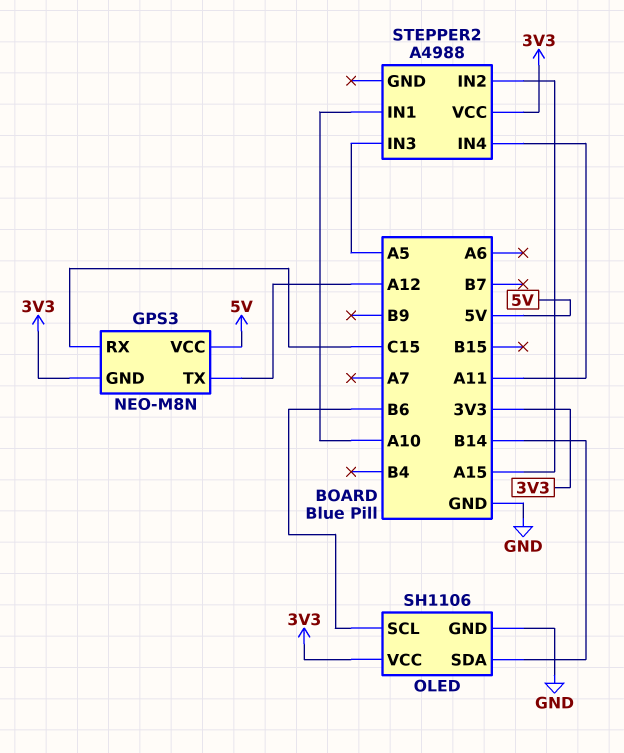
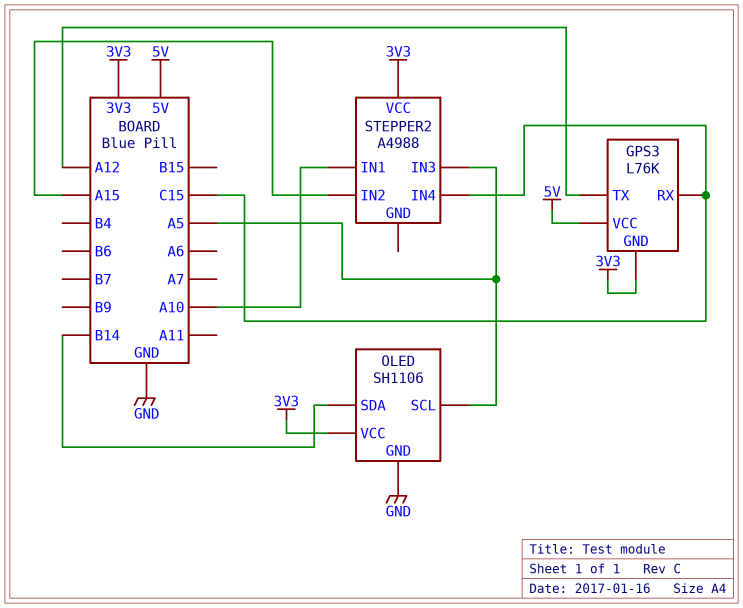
GPS3: NEO-M8N -> L76K
OLED pin SCL: B6 -> A5
STEPPER2 pin IN4: A11 -> C15

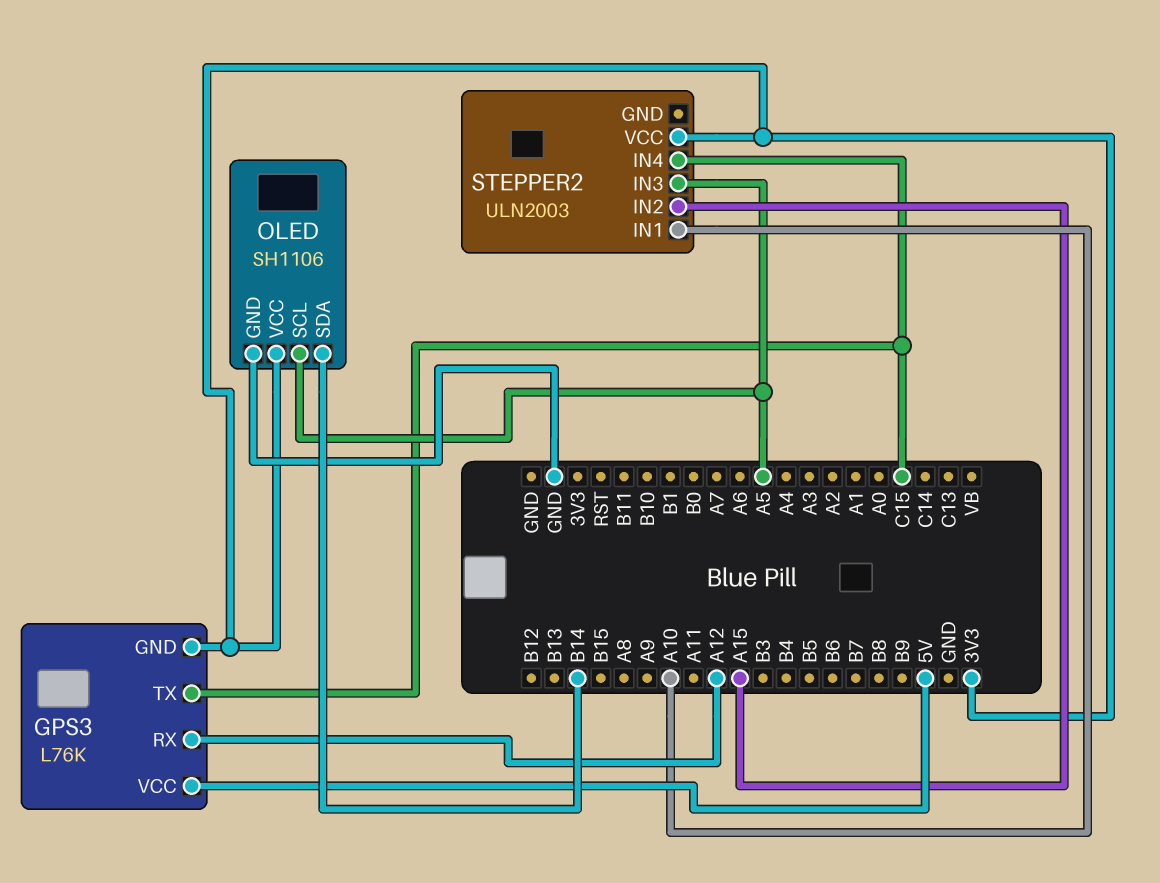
GPS3 pin RX: C15 -> A12
GPS3 pin TX: A12 -> C15
STEPPER2: A4988 -> ULN2003

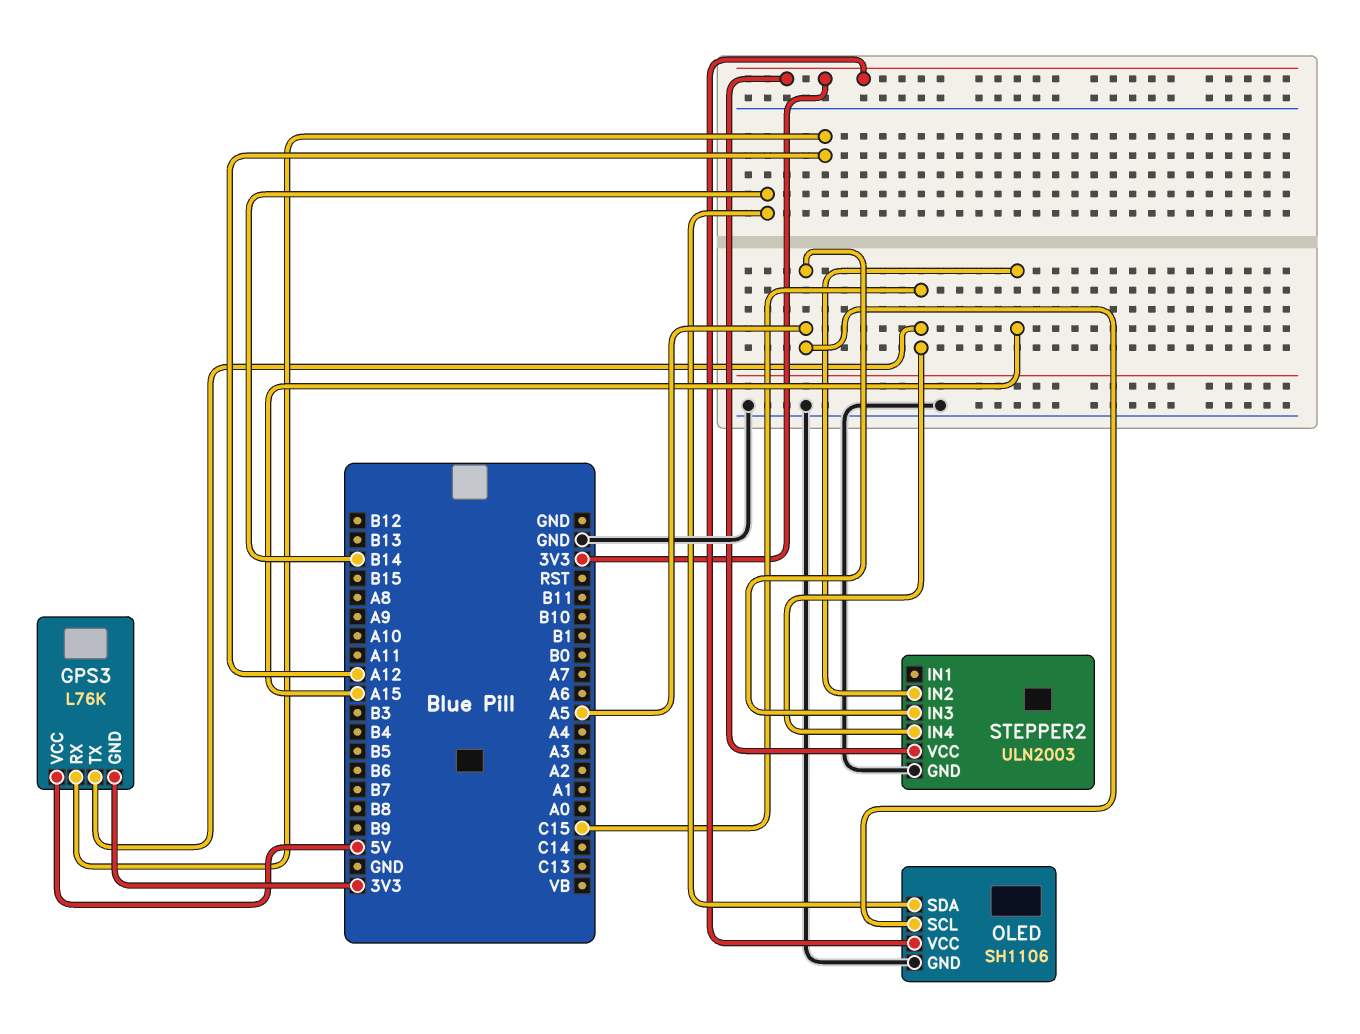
STEPPER2 pin GND: none -> GND
STEPPER2 pin IN1: A10 -> none

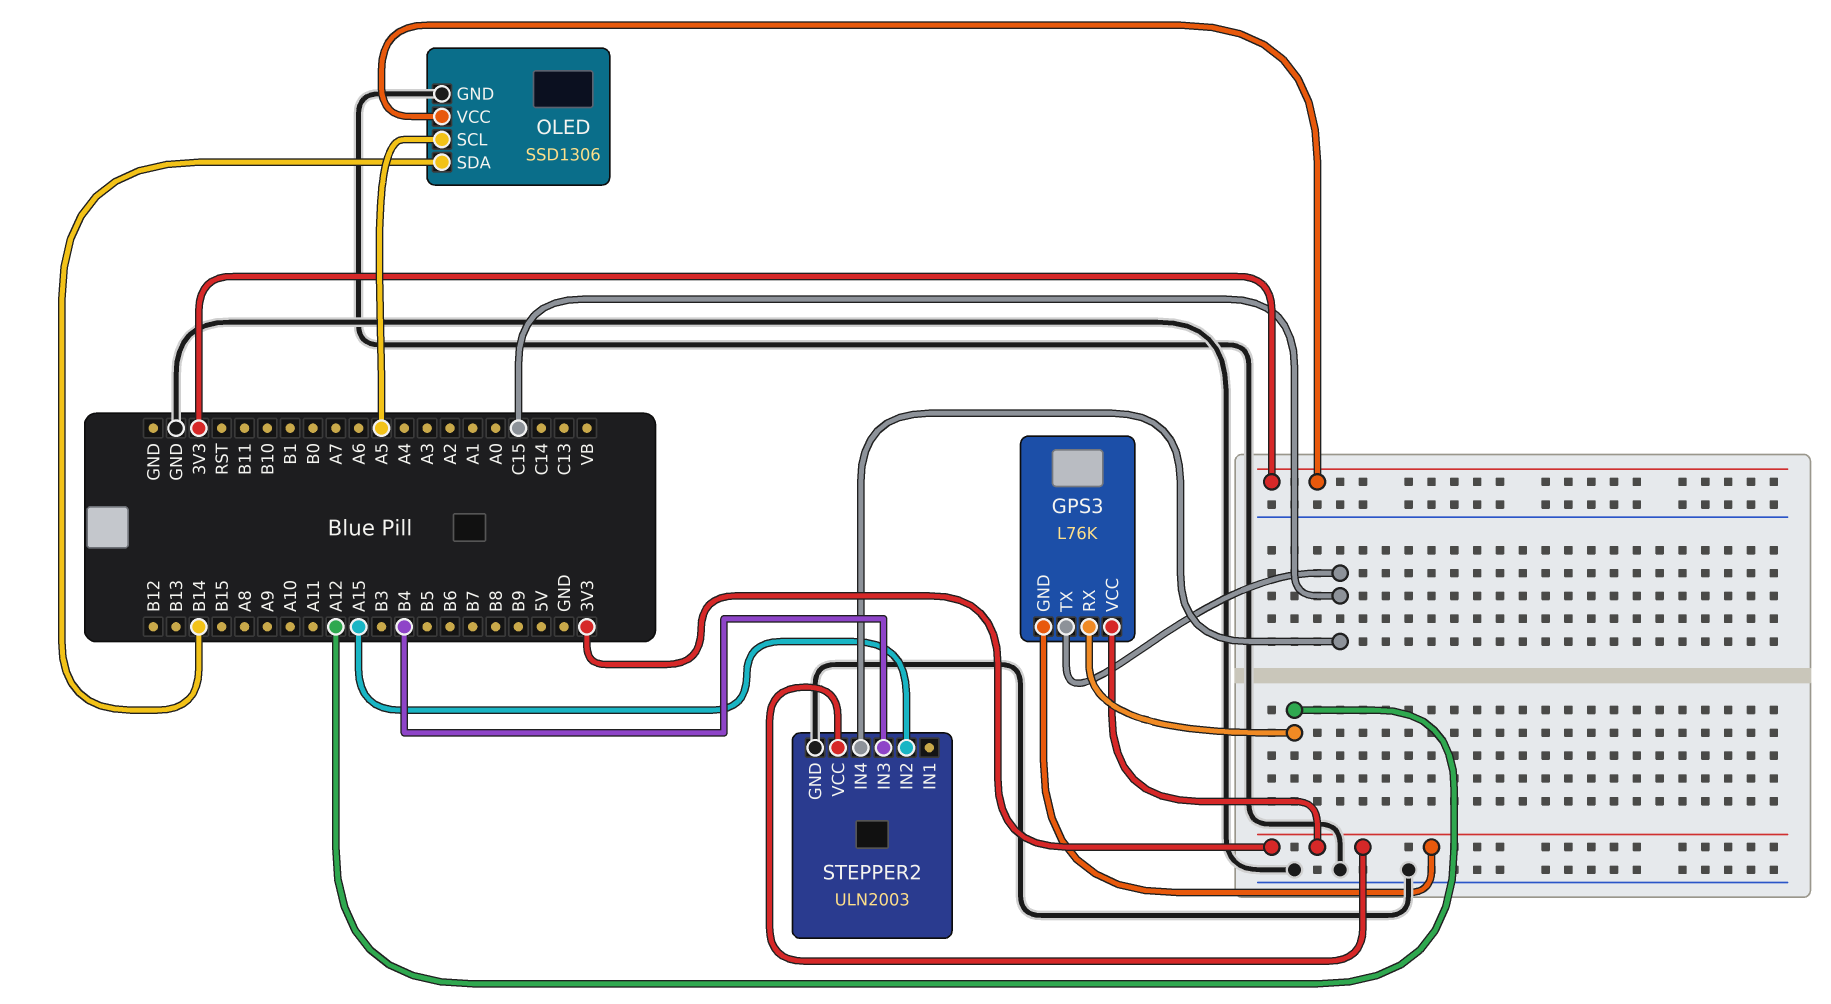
GPS3 pin VCC: 5V -> 3V3
OLED: SH1106 -> SSD1306
STEPPER2 pin IN3: A5 -> B4

